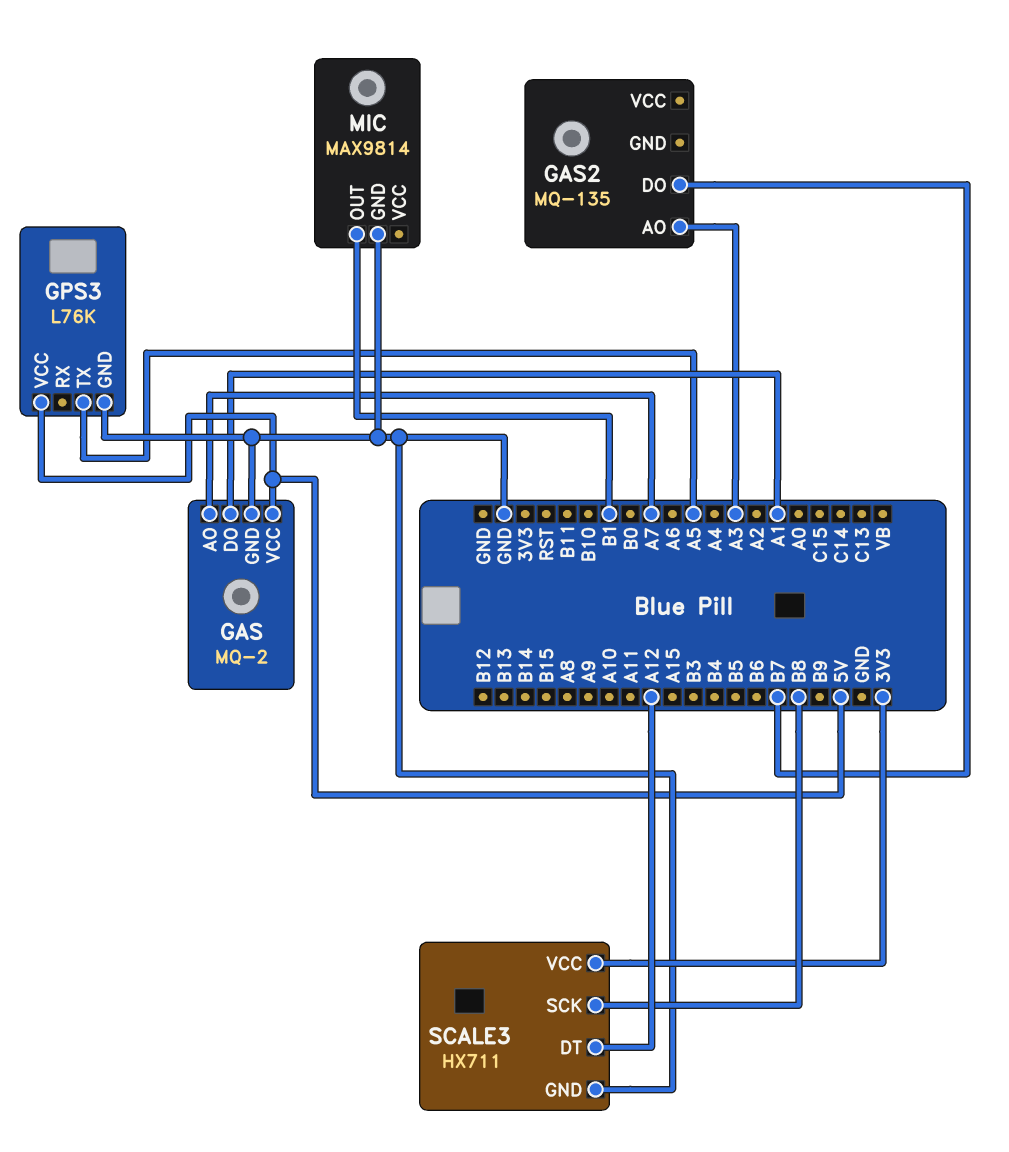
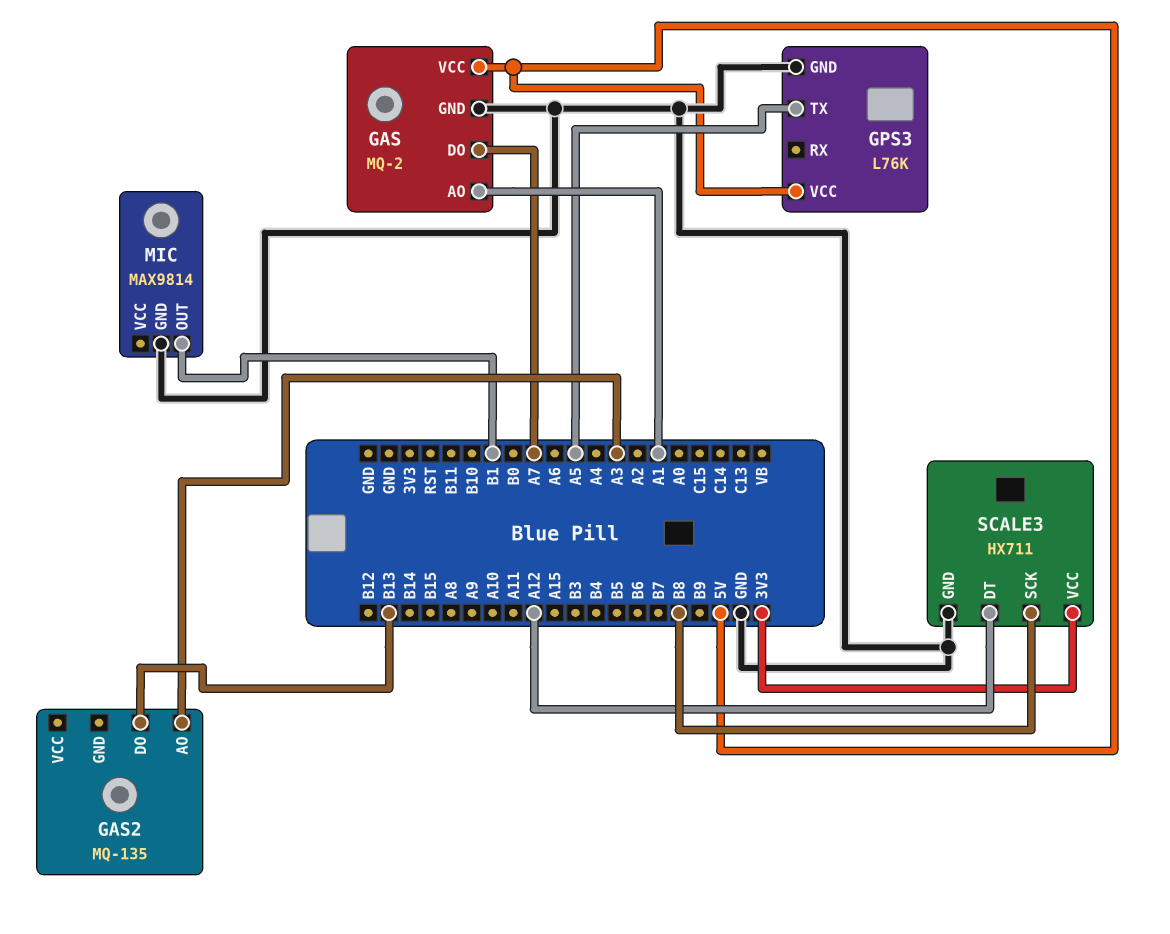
GAS pin AO: A7 -> A1
GAS pin DO: A1 -> A7
GAS2 pin DO: B7 -> B13

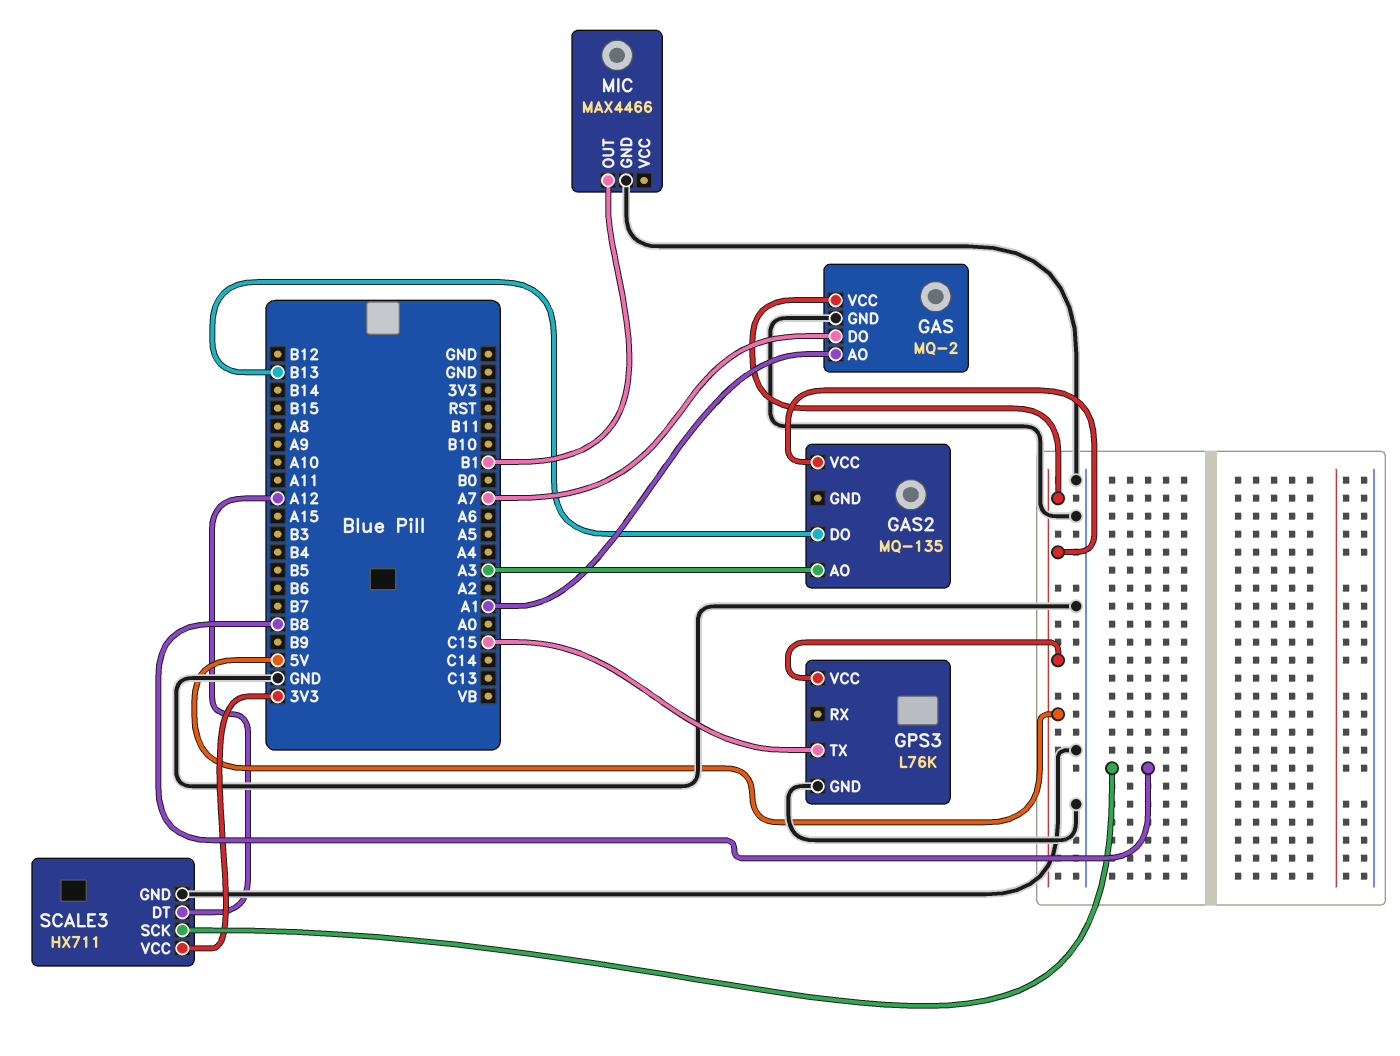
GAS2 pin VCC: none -> 5V
GPS3 pin TX: A5 -> C15
MIC: MAX9814 -> MAX4466

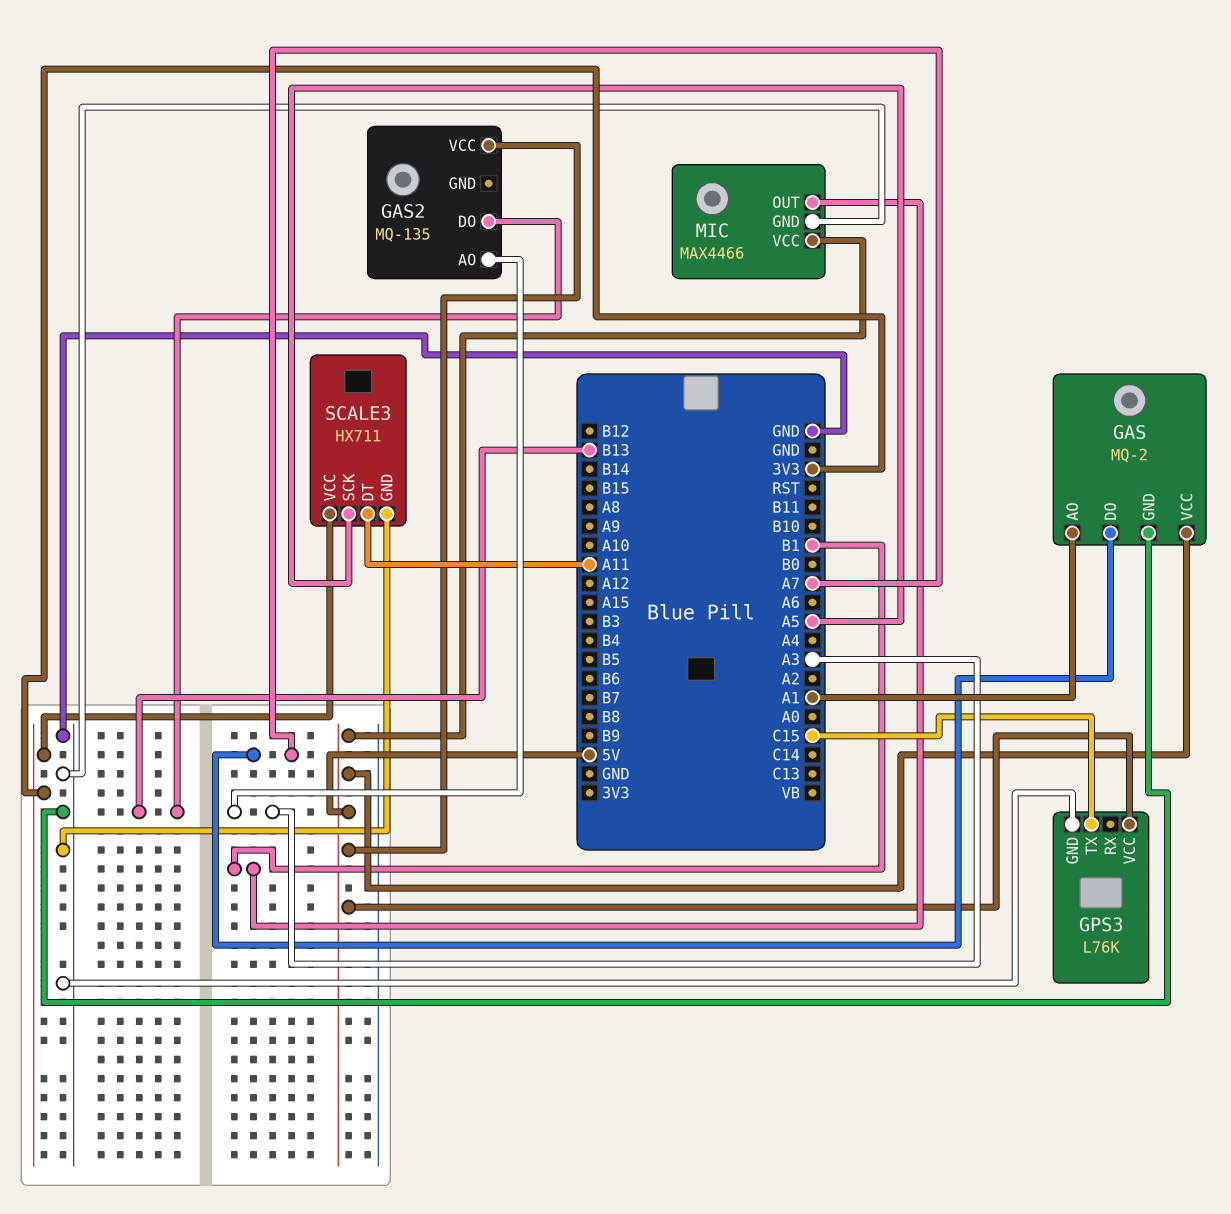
MIC pin VCC: none -> 5V
SCALE3 pin DT: A12 -> A11
SCALE3 pin SCK: B8 -> A5

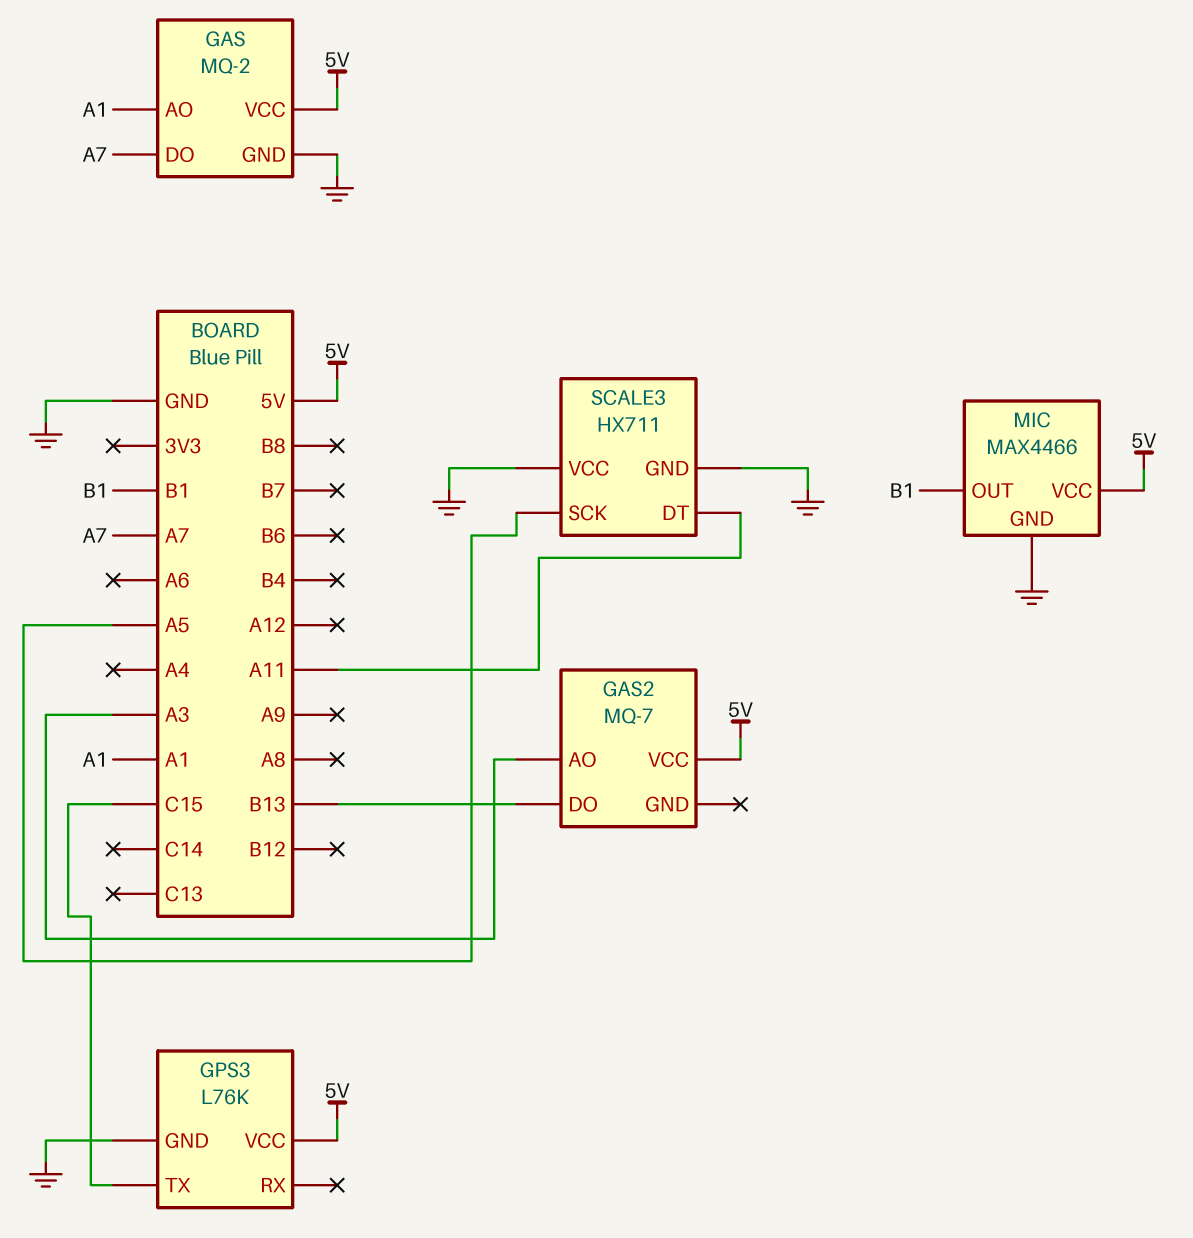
GAS2: MQ-135 -> MQ-7
SCALE3 pin VCC: 3V3 -> GND

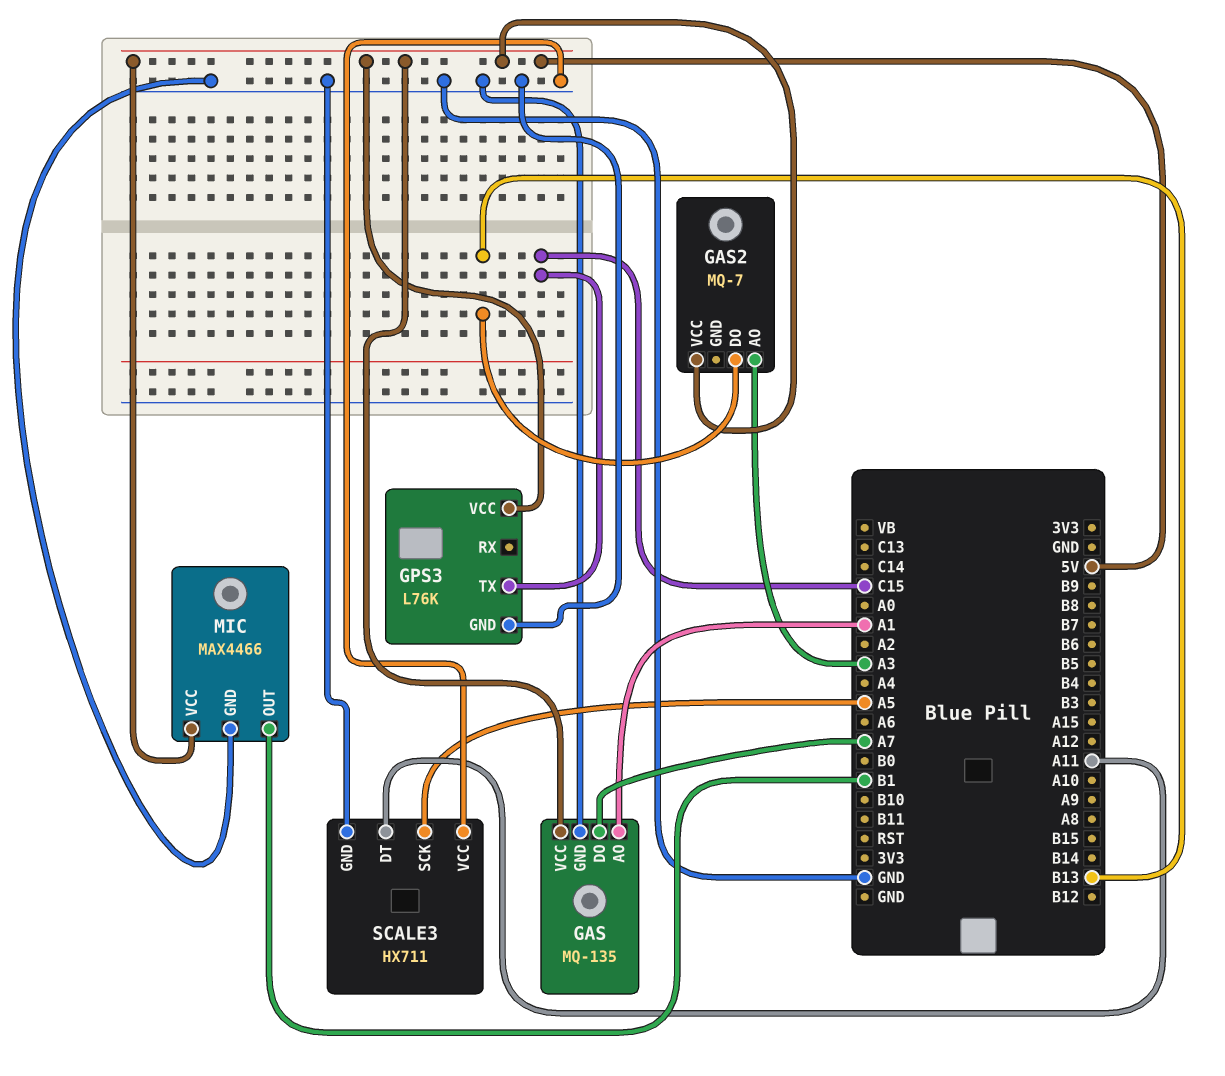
GAS: MQ-2 -> MQ-135

